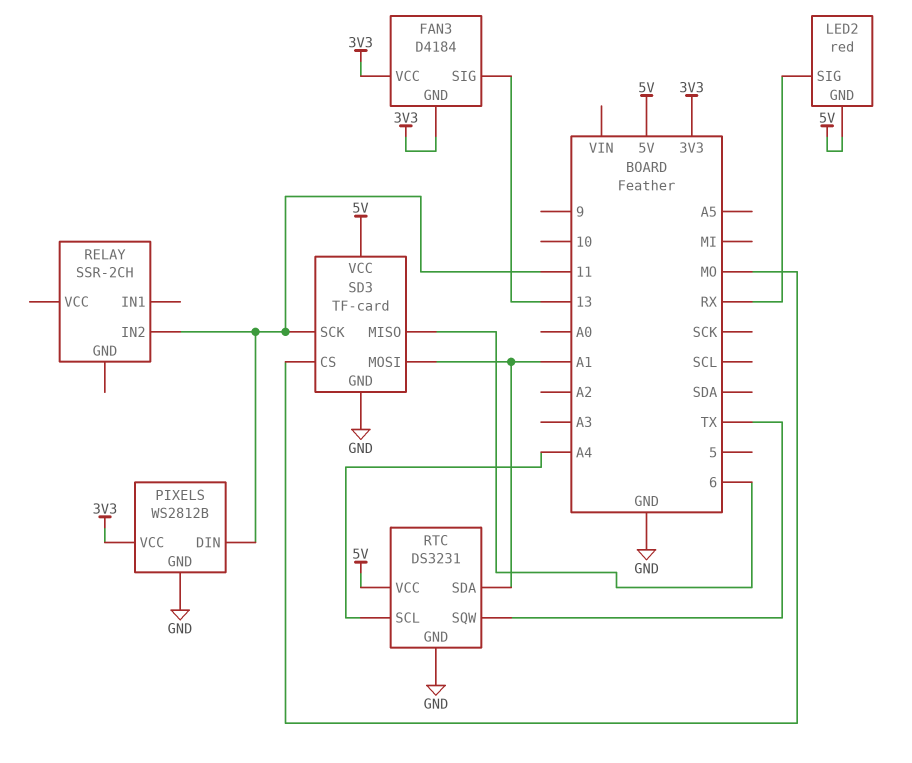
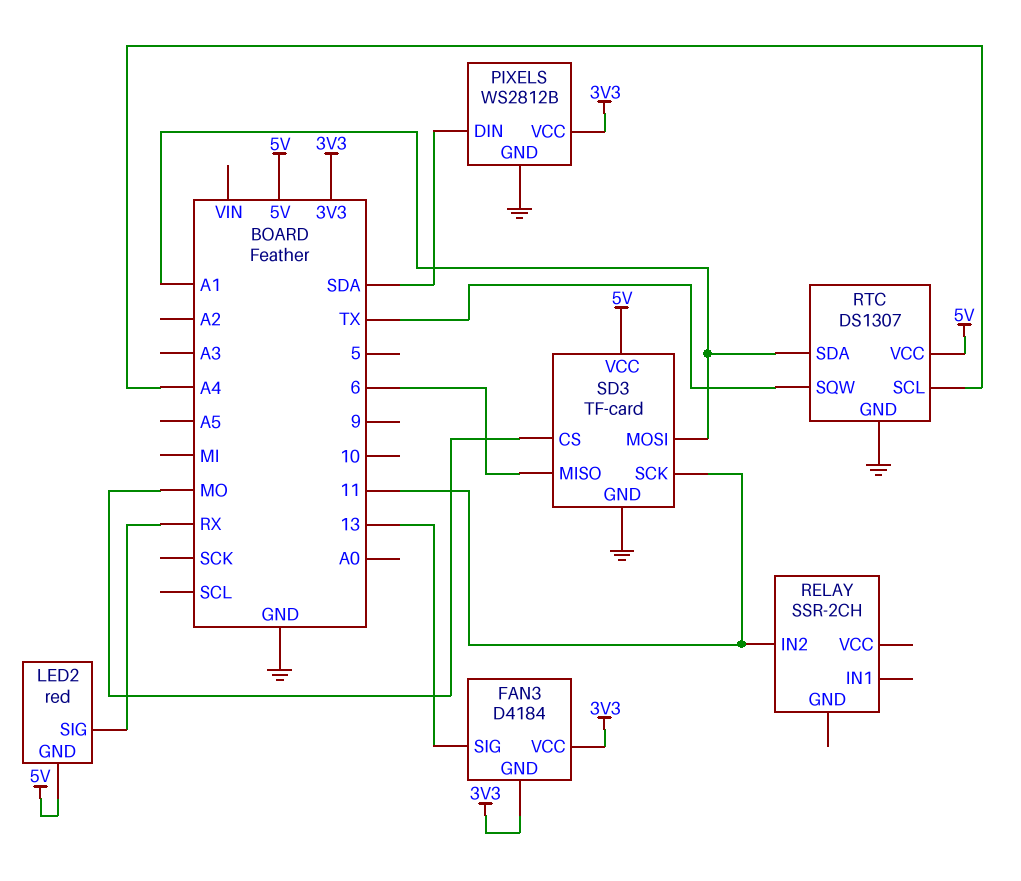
PIXELS pin DIN: 11 -> SDA
RTC: DS3231 -> DS1307

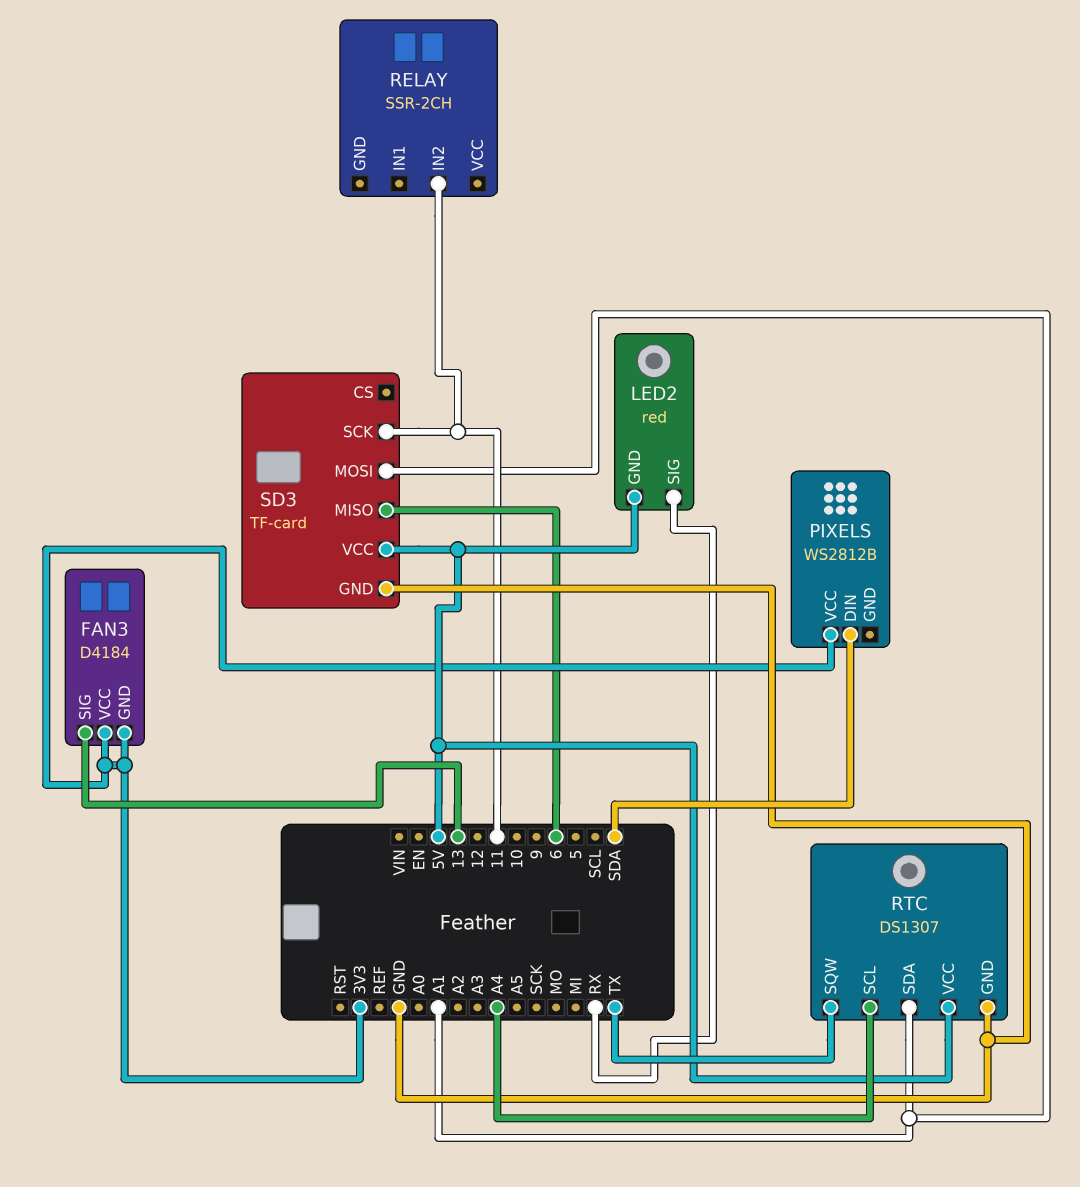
PIXELS pin GND: GND -> none
SD3 pin CS: MO -> none

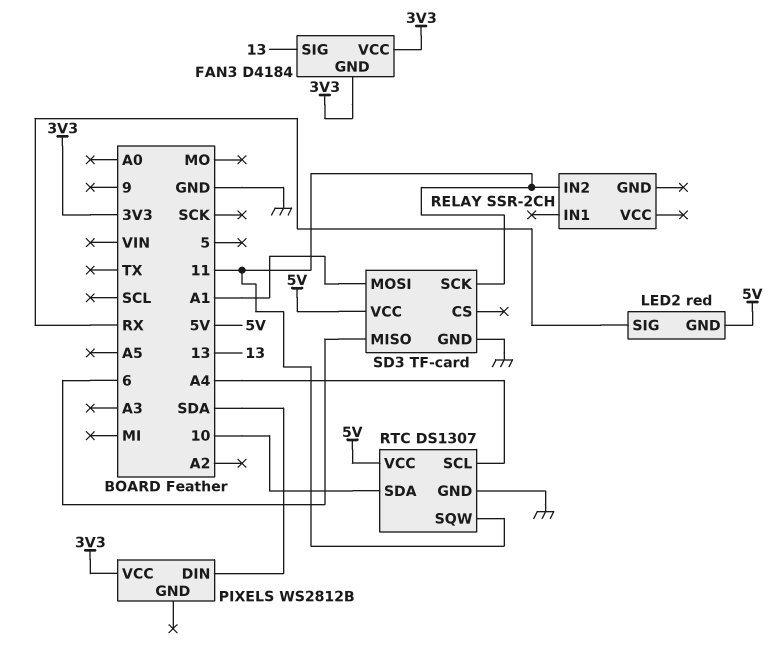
RTC pin SDA: A1 -> 10
RTC pin SQW: TX -> 11

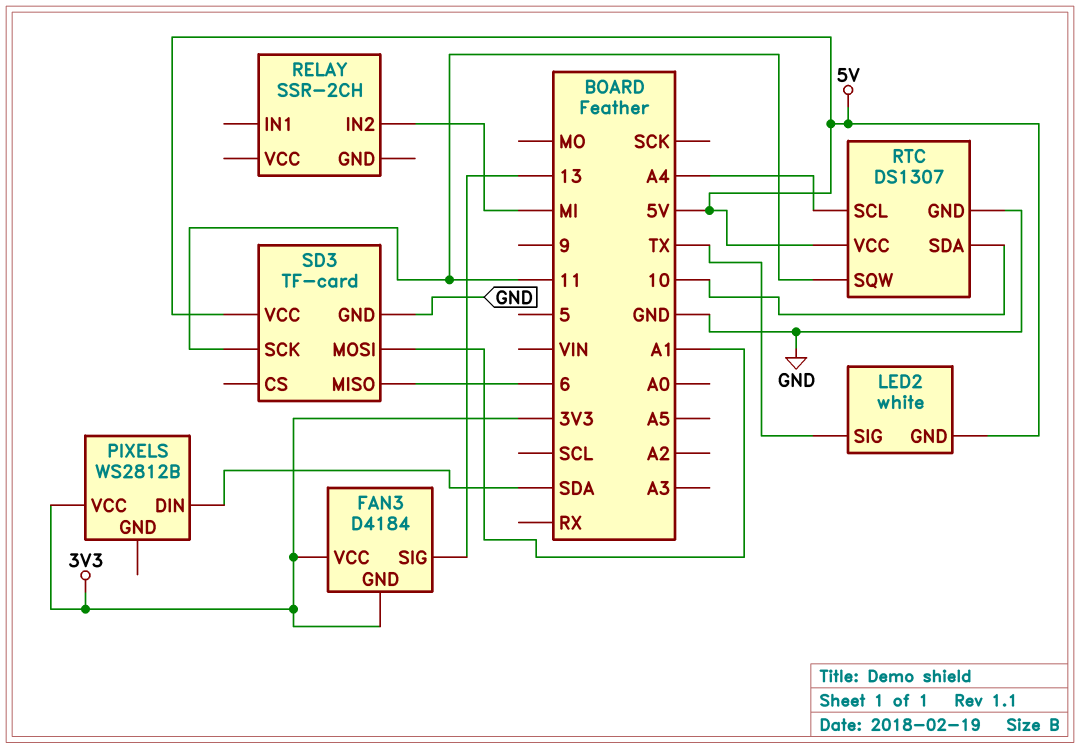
LED2: red -> white
LED2 pin SIG: RX -> TX
RELAY pin IN2: 11 -> MI

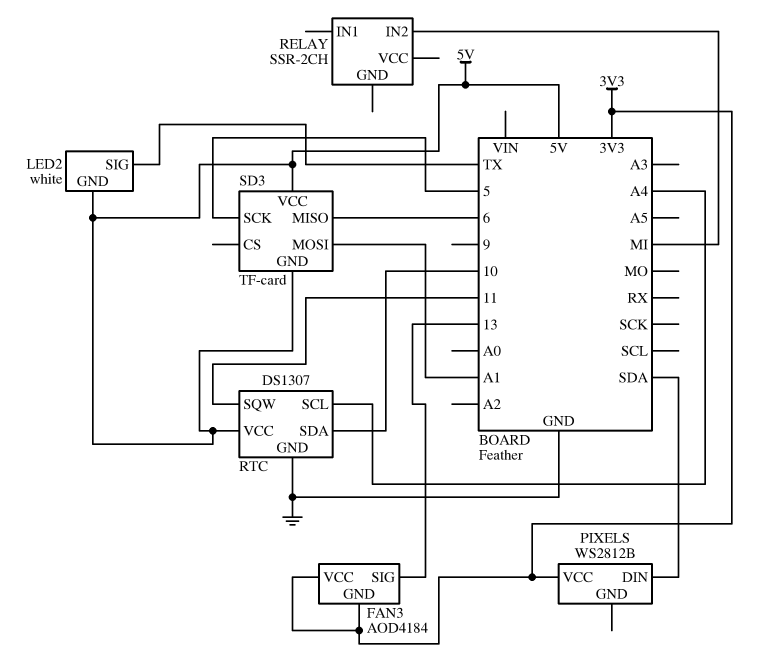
FAN3: D4184 -> AOD4184
SD3 pin GND: GND -> 5V
SD3 pin SCK: 11 -> 5

